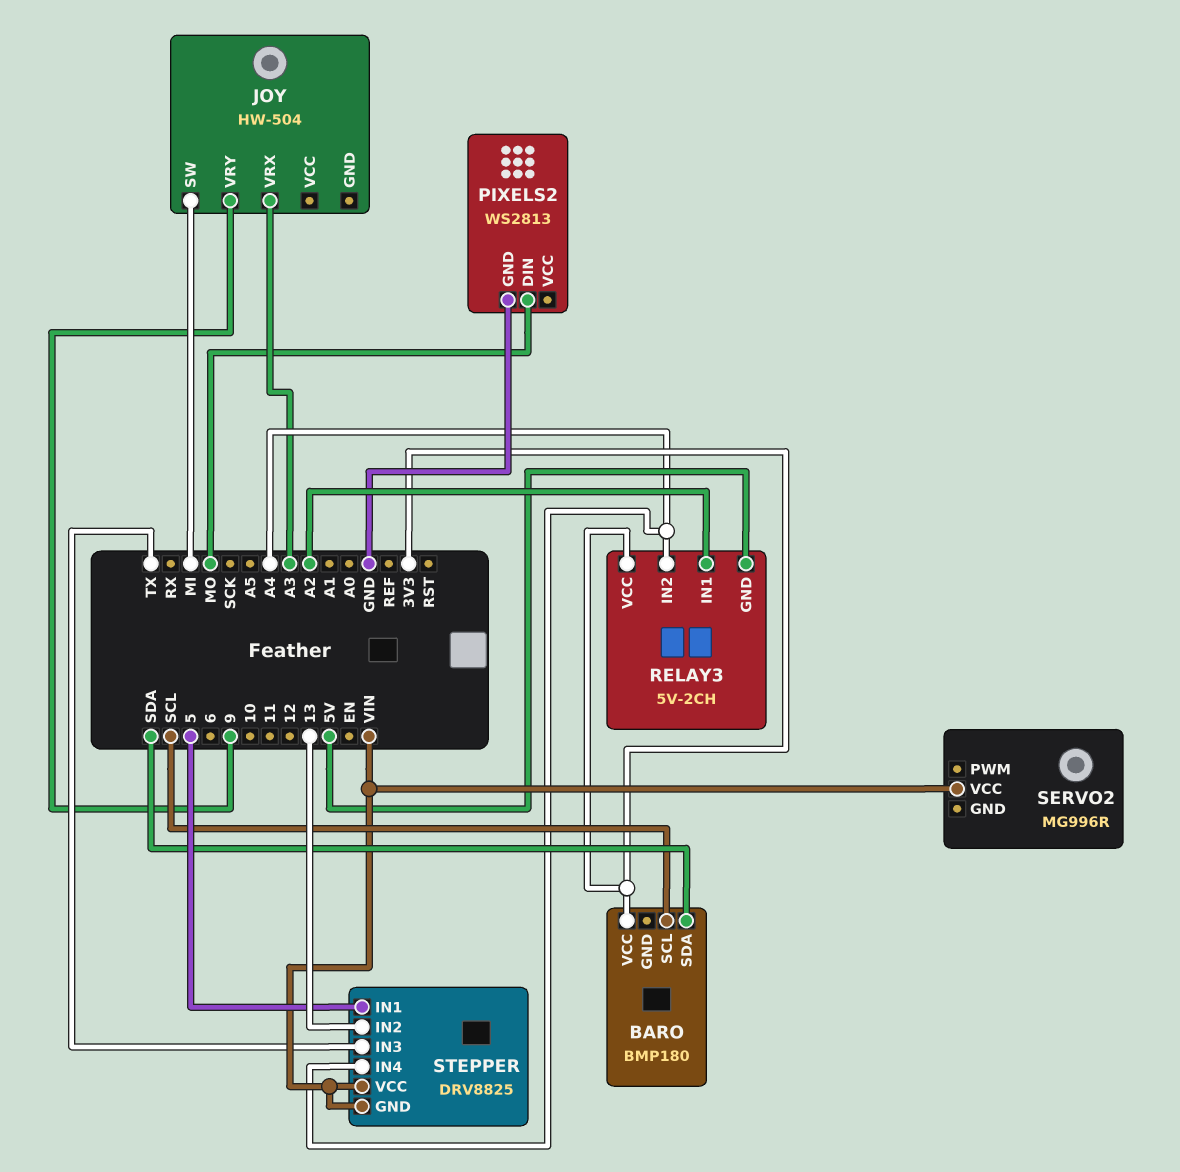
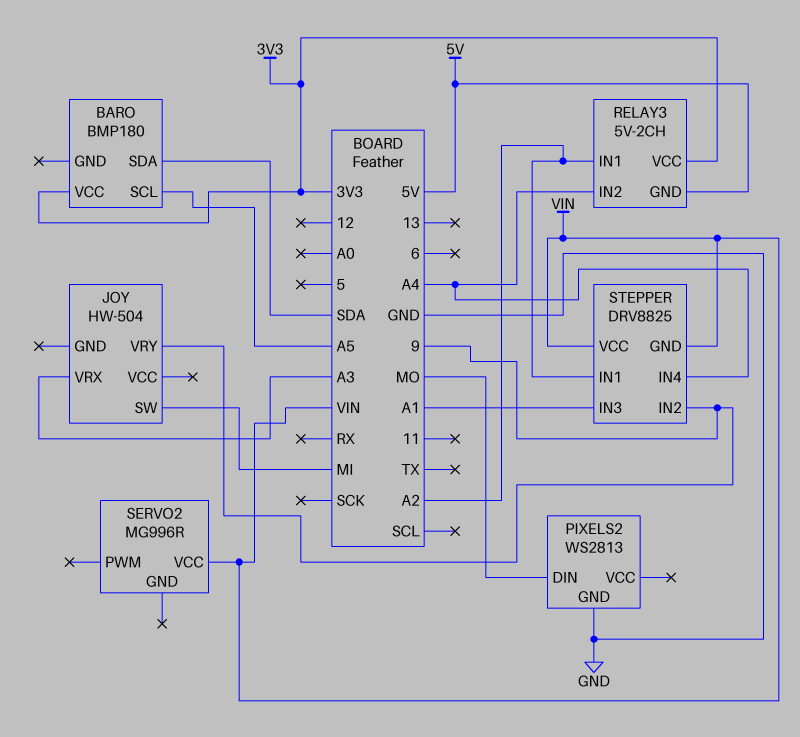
BARO pin SCL: SCL -> A5
STEPPER pin IN1: 5 -> A2
STEPPER pin IN2: 13 -> 9
STEPPER pin IN3: TX -> A1

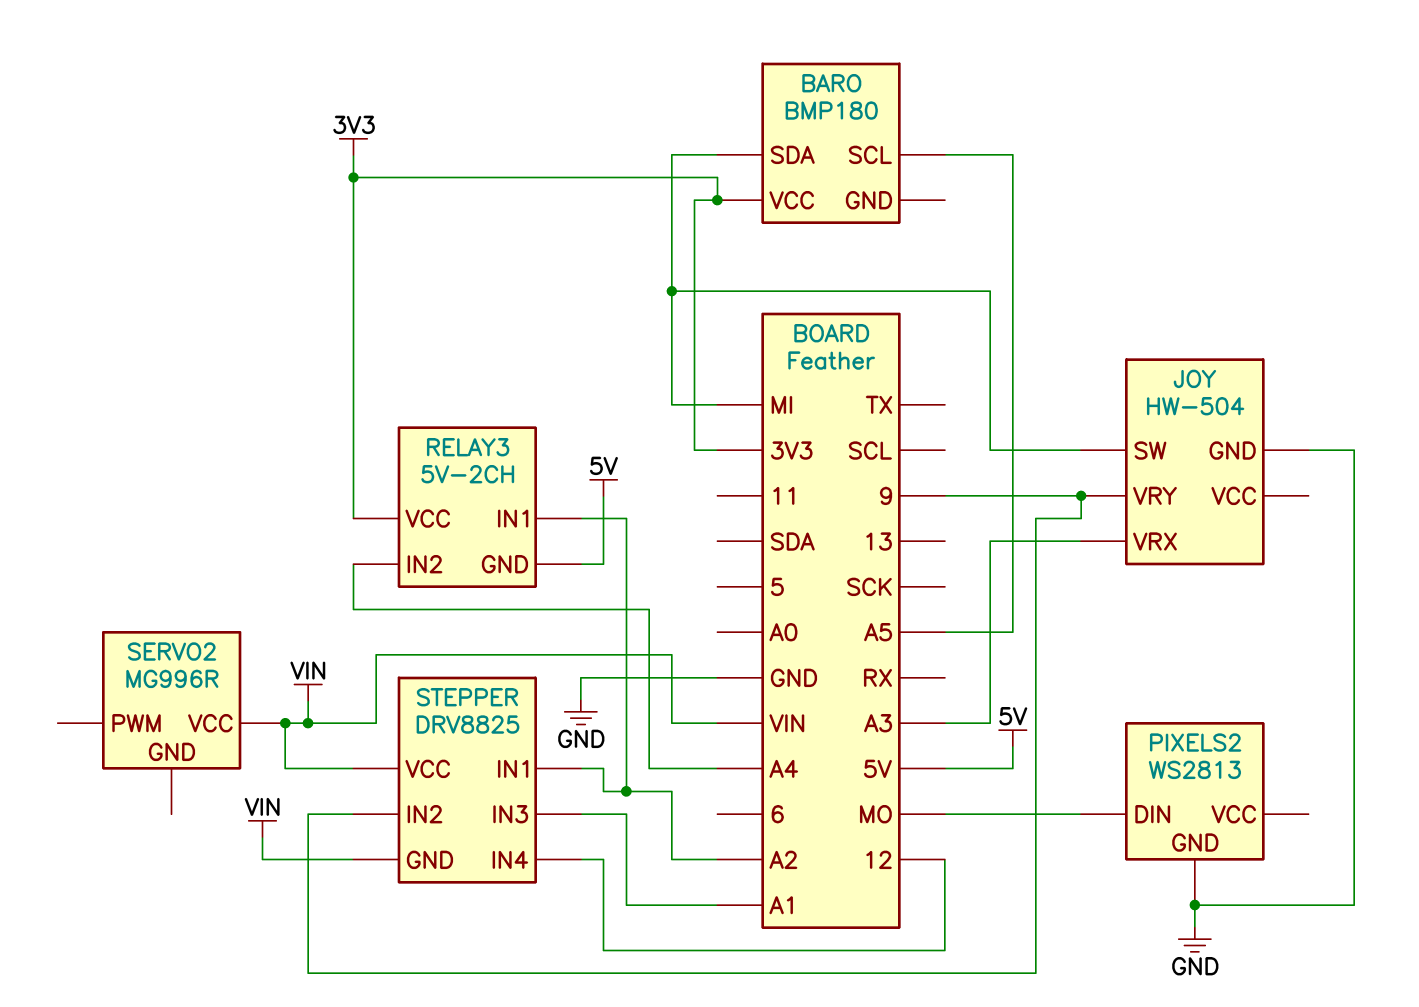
BARO pin SDA: SDA -> MI
JOY pin GND: none -> GND
STEPPER pin IN4: A4 -> 12

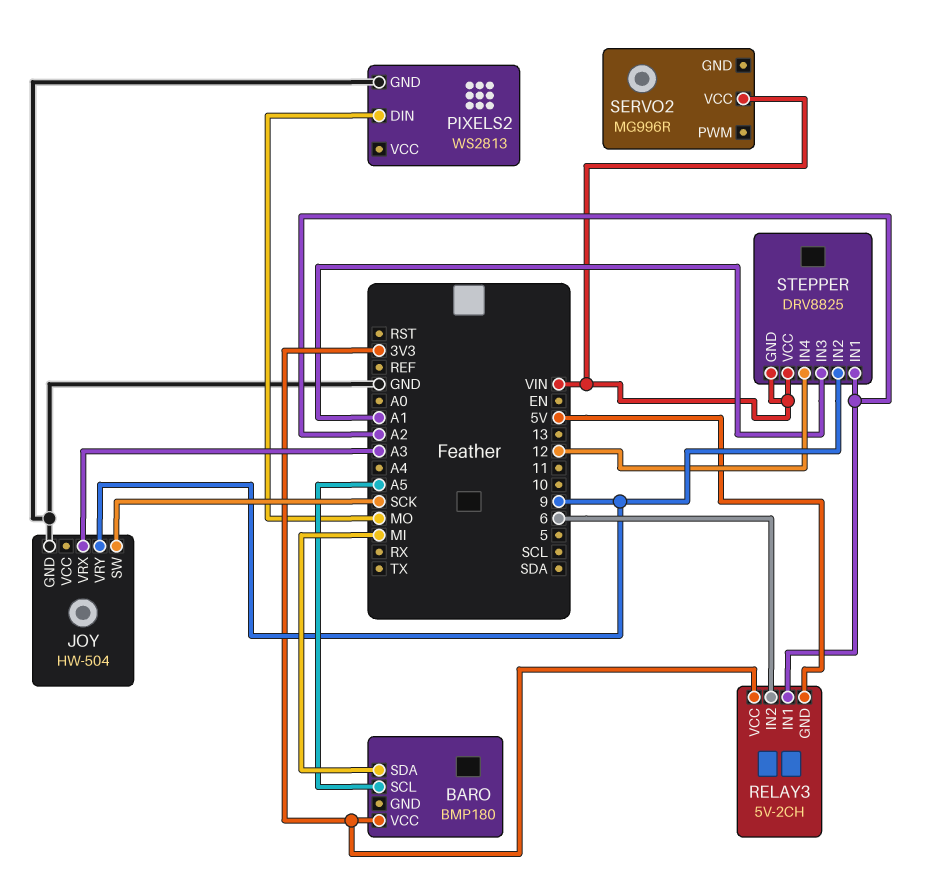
JOY pin SW: MI -> SCK
RELAY3 pin IN2: A4 -> 6

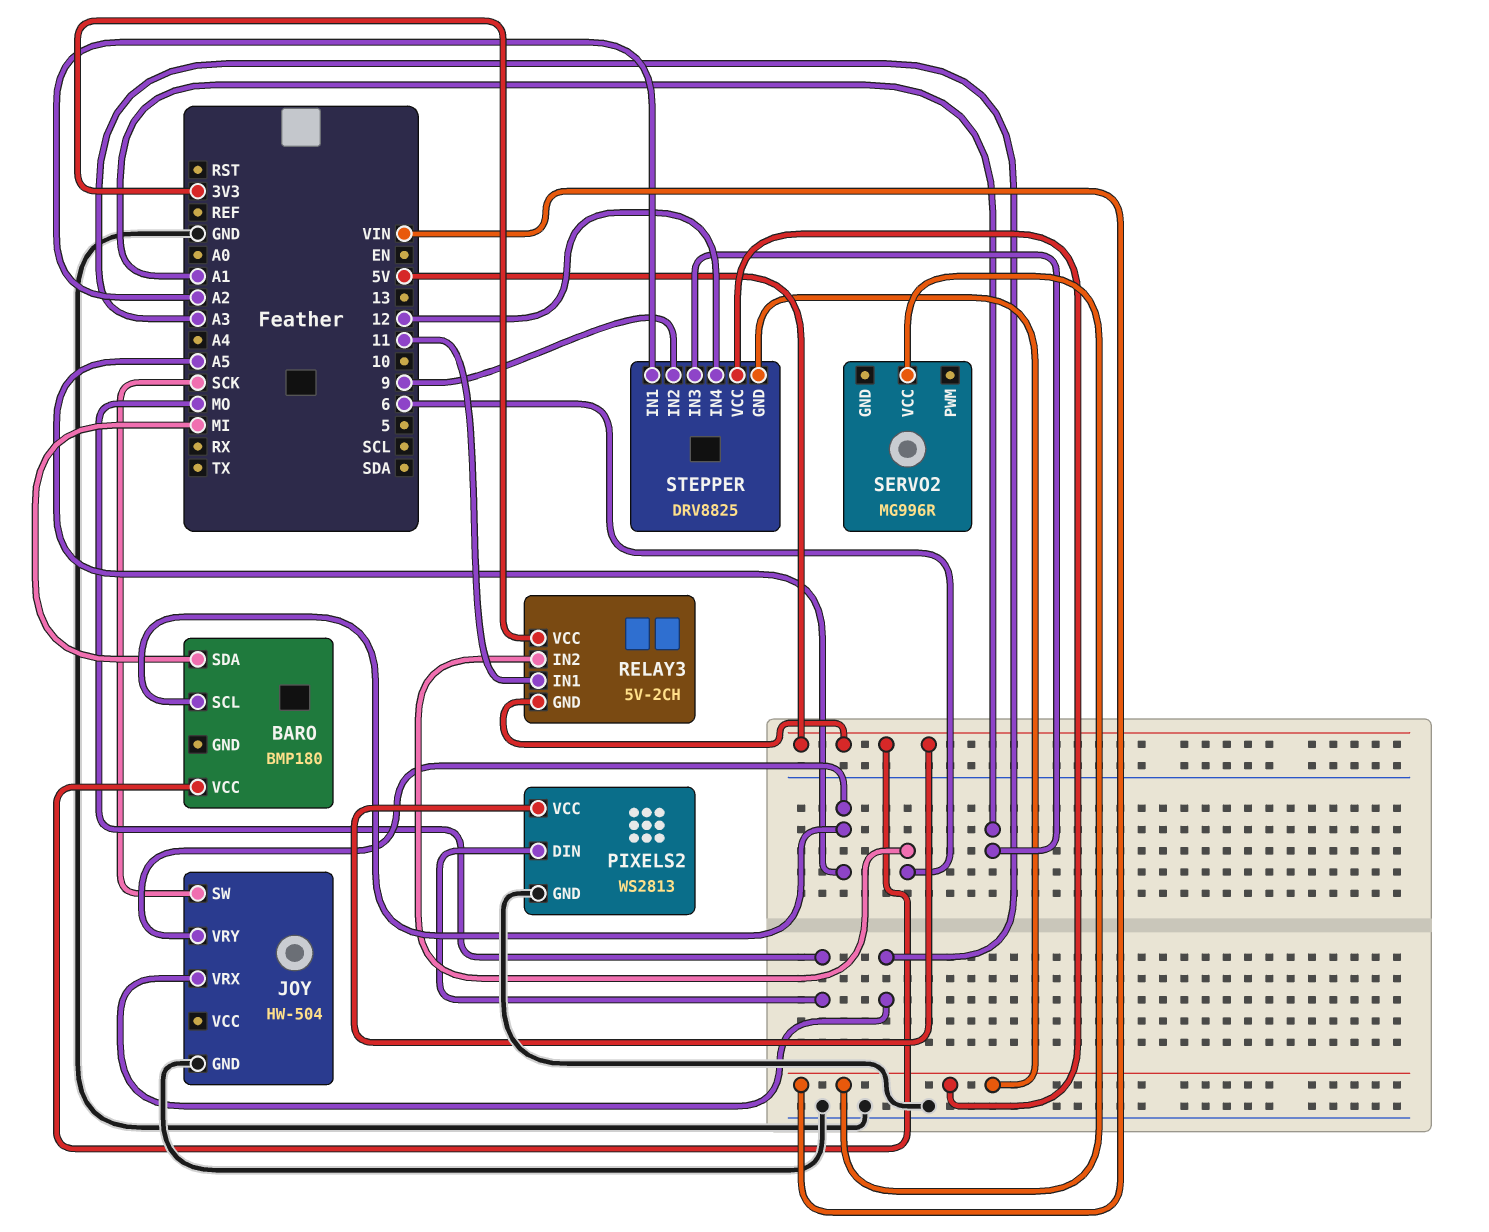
BARO pin VCC: 3V3 -> 5V
JOY pin VRY: 9 -> A5
PIXELS2 pin VCC: none -> 5V
RELAY3 pin IN1: A2 -> 11

